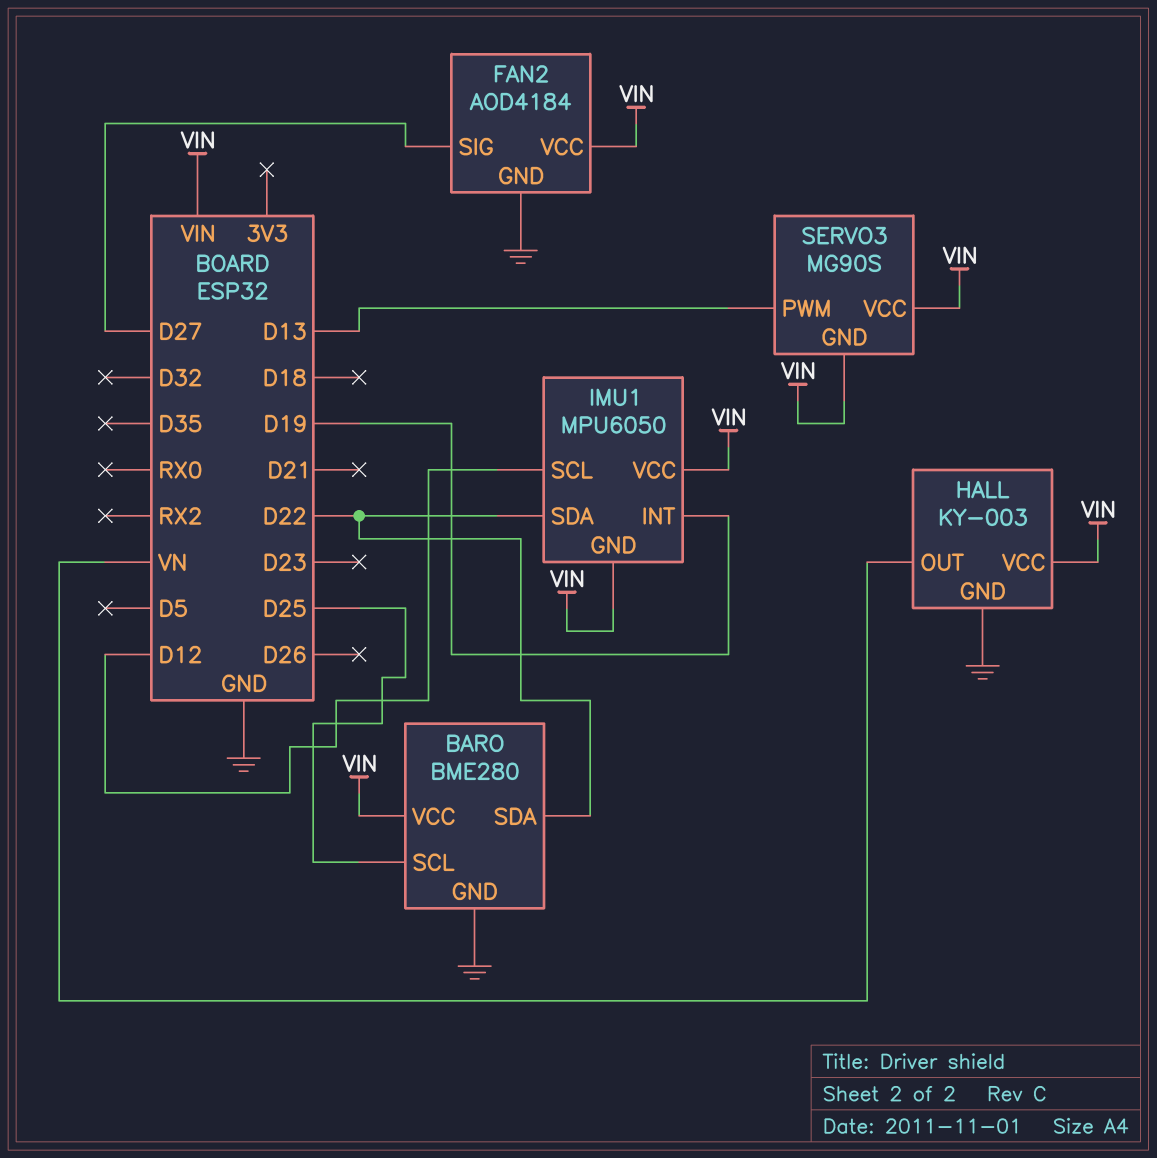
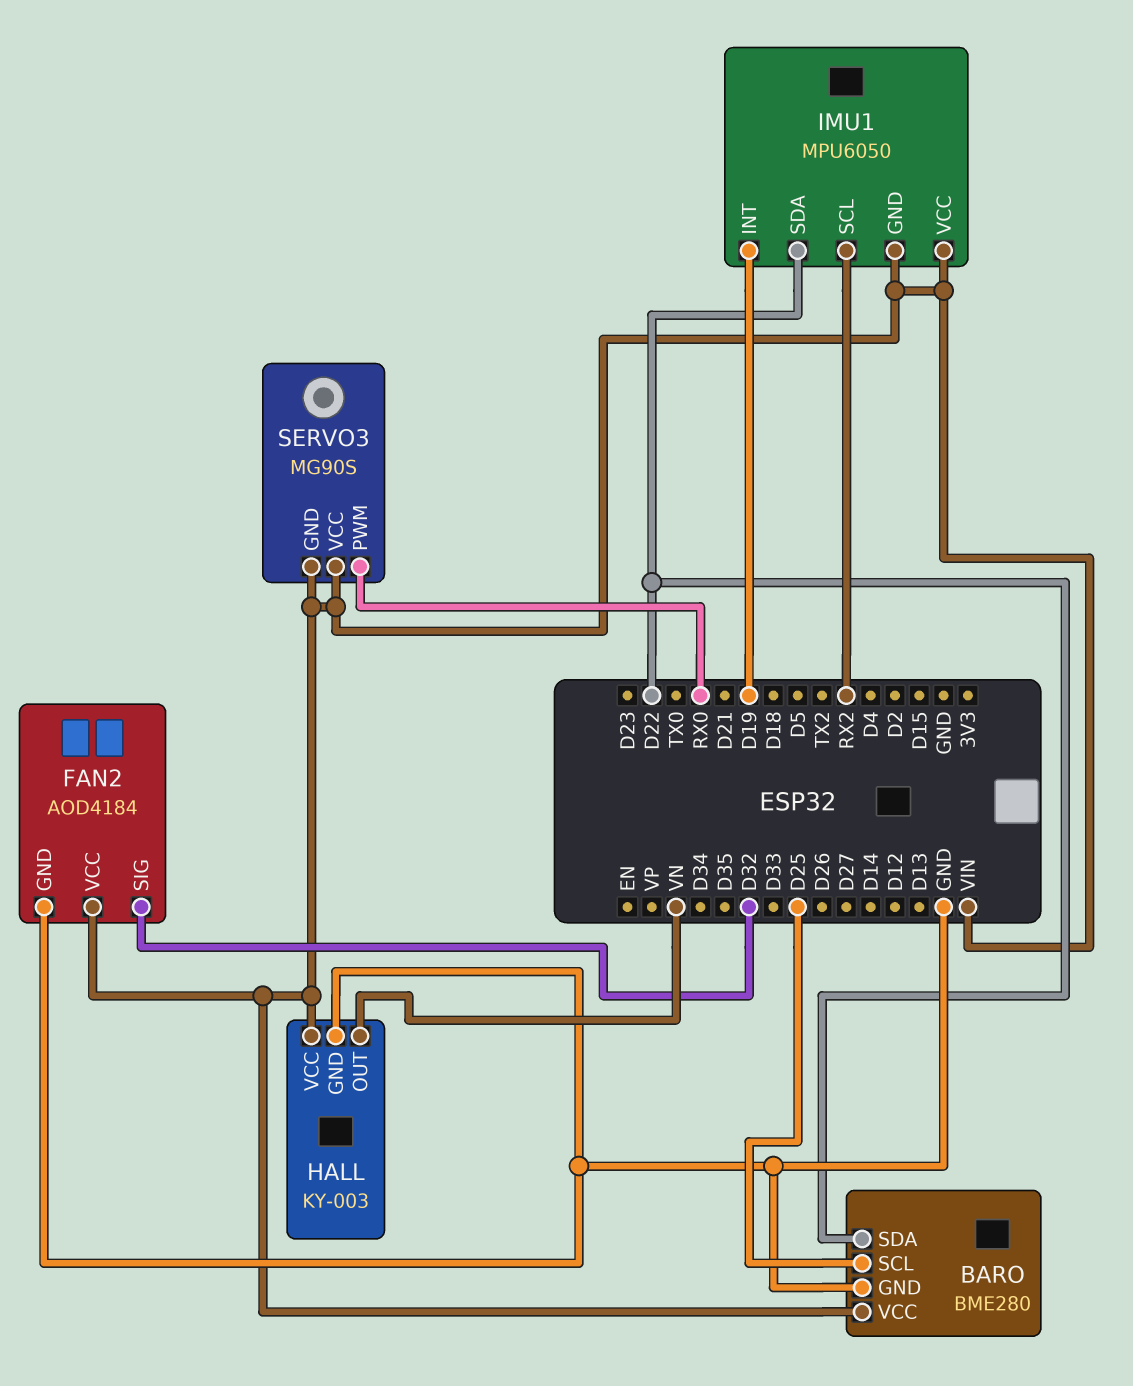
FAN2 pin SIG: D27 -> D32
IMU1 pin SCL: D12 -> RX2
SERVO3 pin PWM: D13 -> RX0

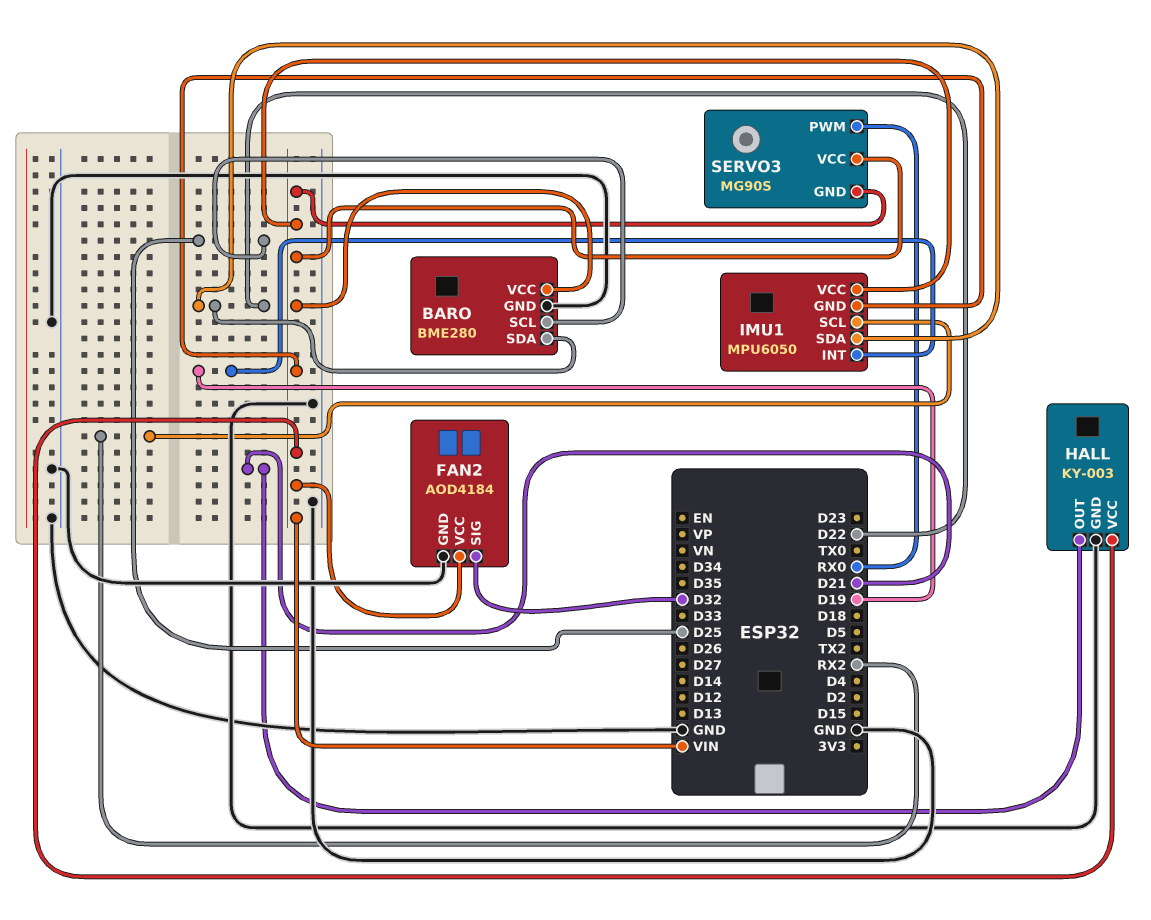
HALL pin OUT: VN -> D21

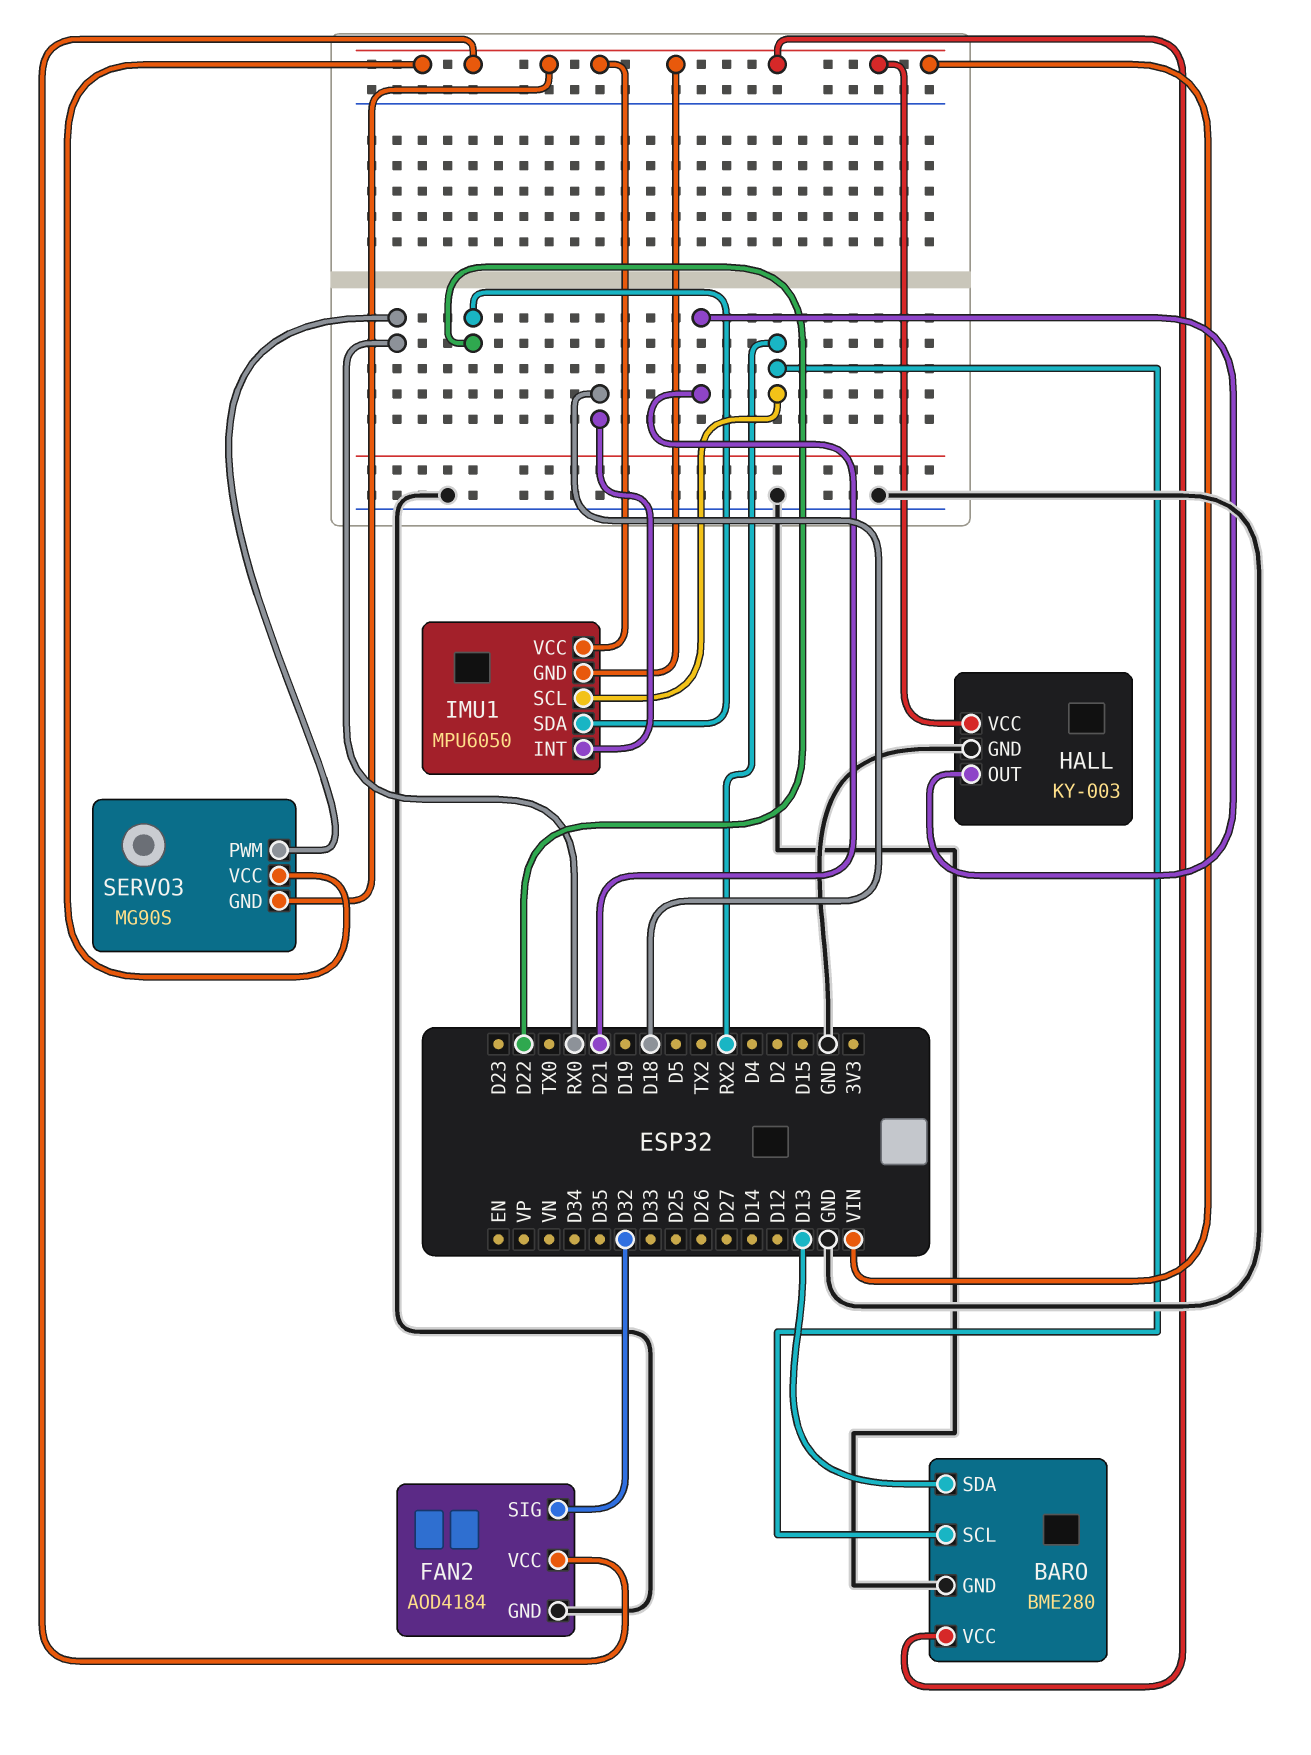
BARO pin SCL: D25 -> RX2
BARO pin SDA: D22 -> D13
IMU1 pin INT: D19 -> D18

